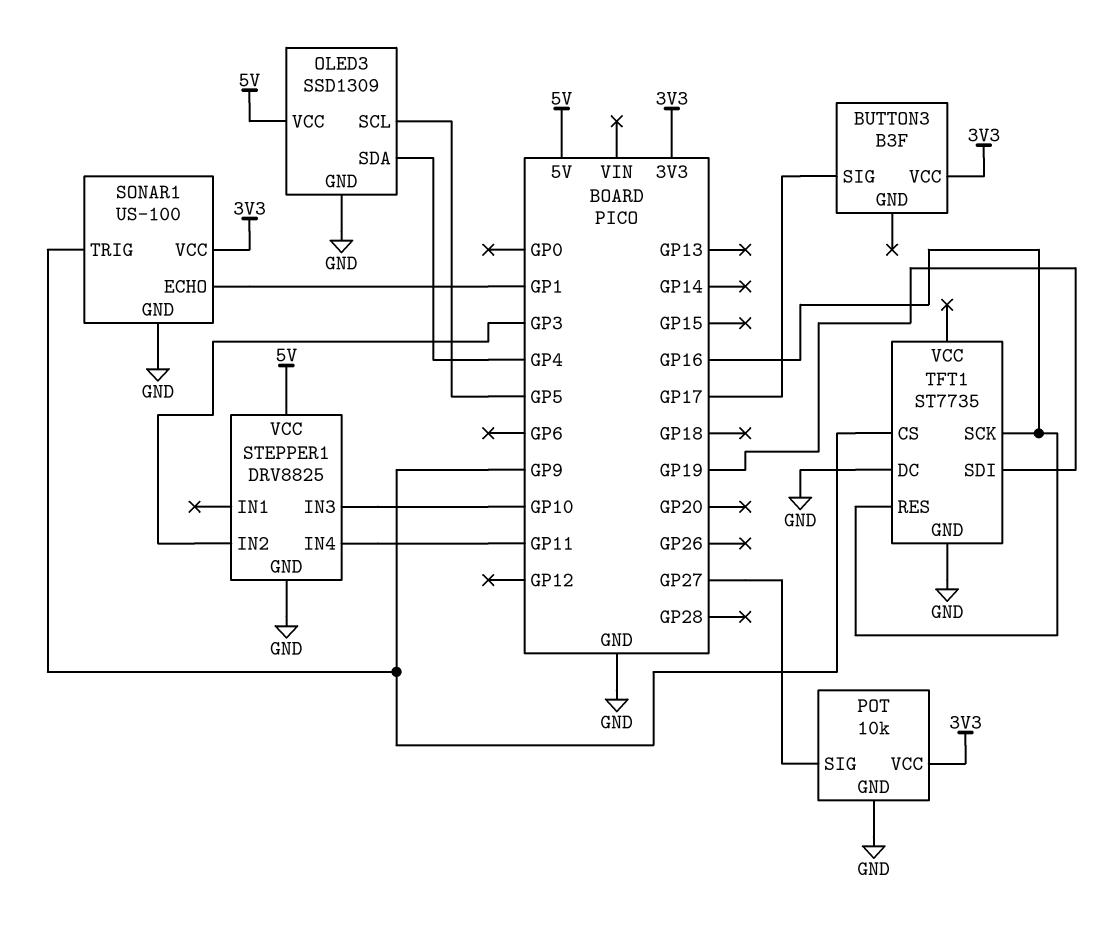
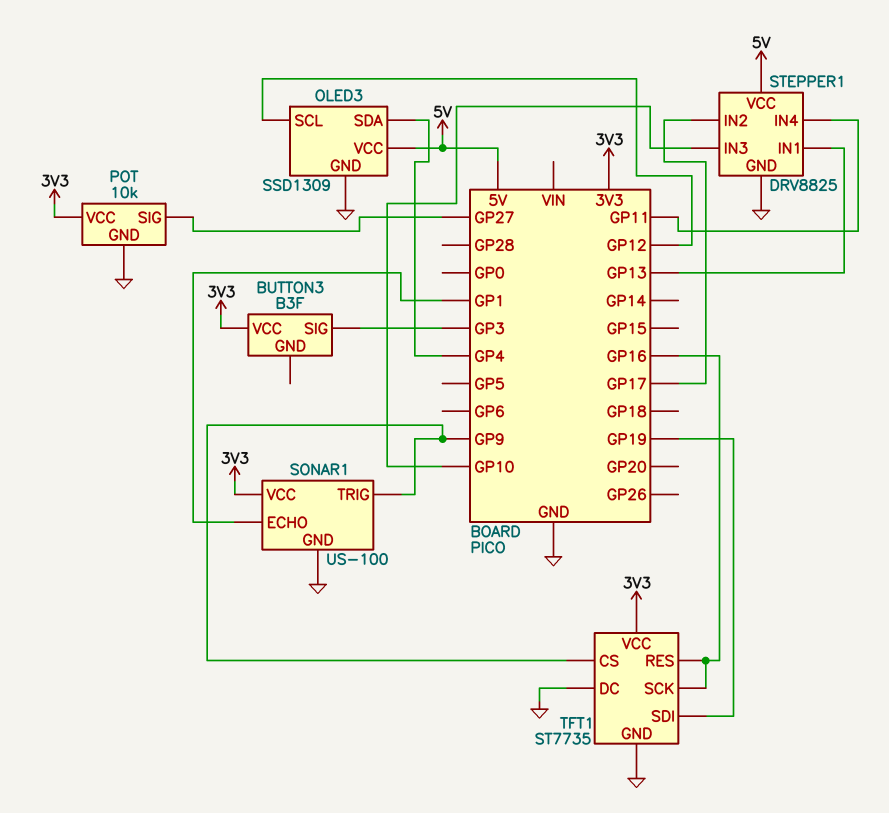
BUTTON3 pin SIG: GP17 -> GP3
OLED3 pin SCL: GP5 -> GP12
STEPPER1 pin IN1: none -> GP13
STEPPER1 pin IN2: GP3 -> GP17
TFT1 pin VCC: none -> 3V3

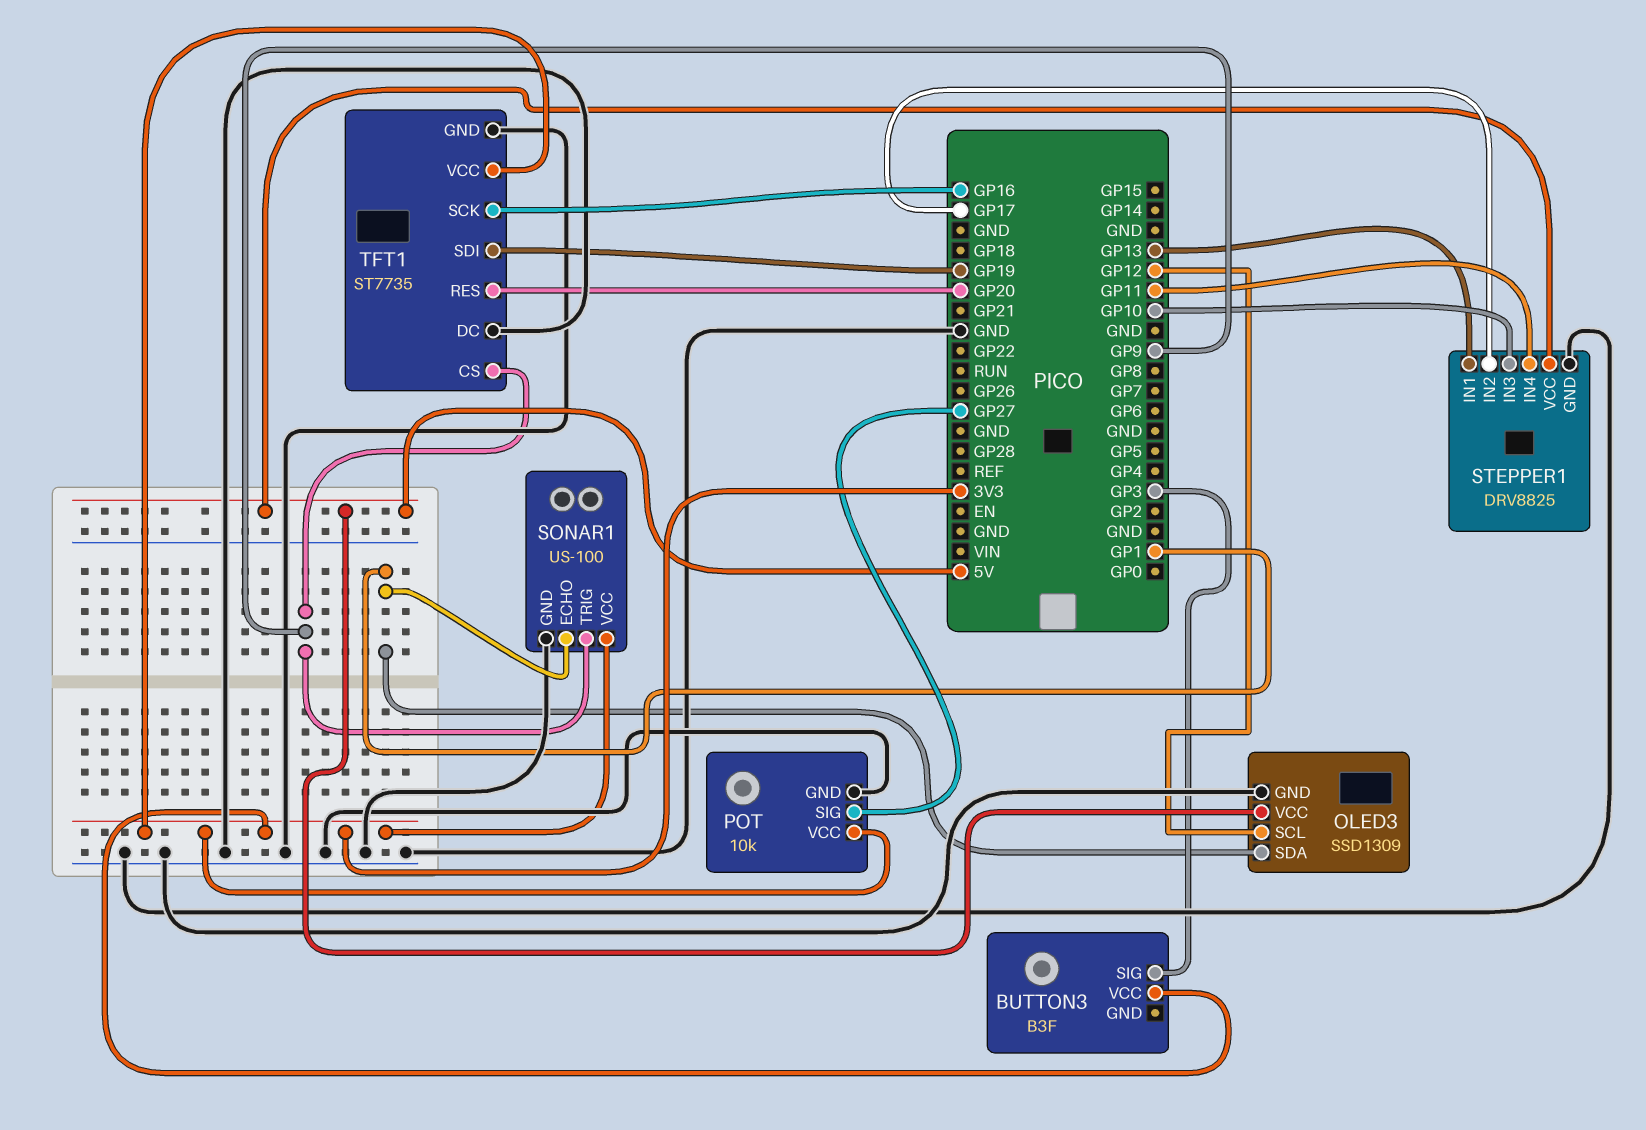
OLED3 pin SDA: GP4 -> GP1
TFT1 pin RES: GP16 -> GP20

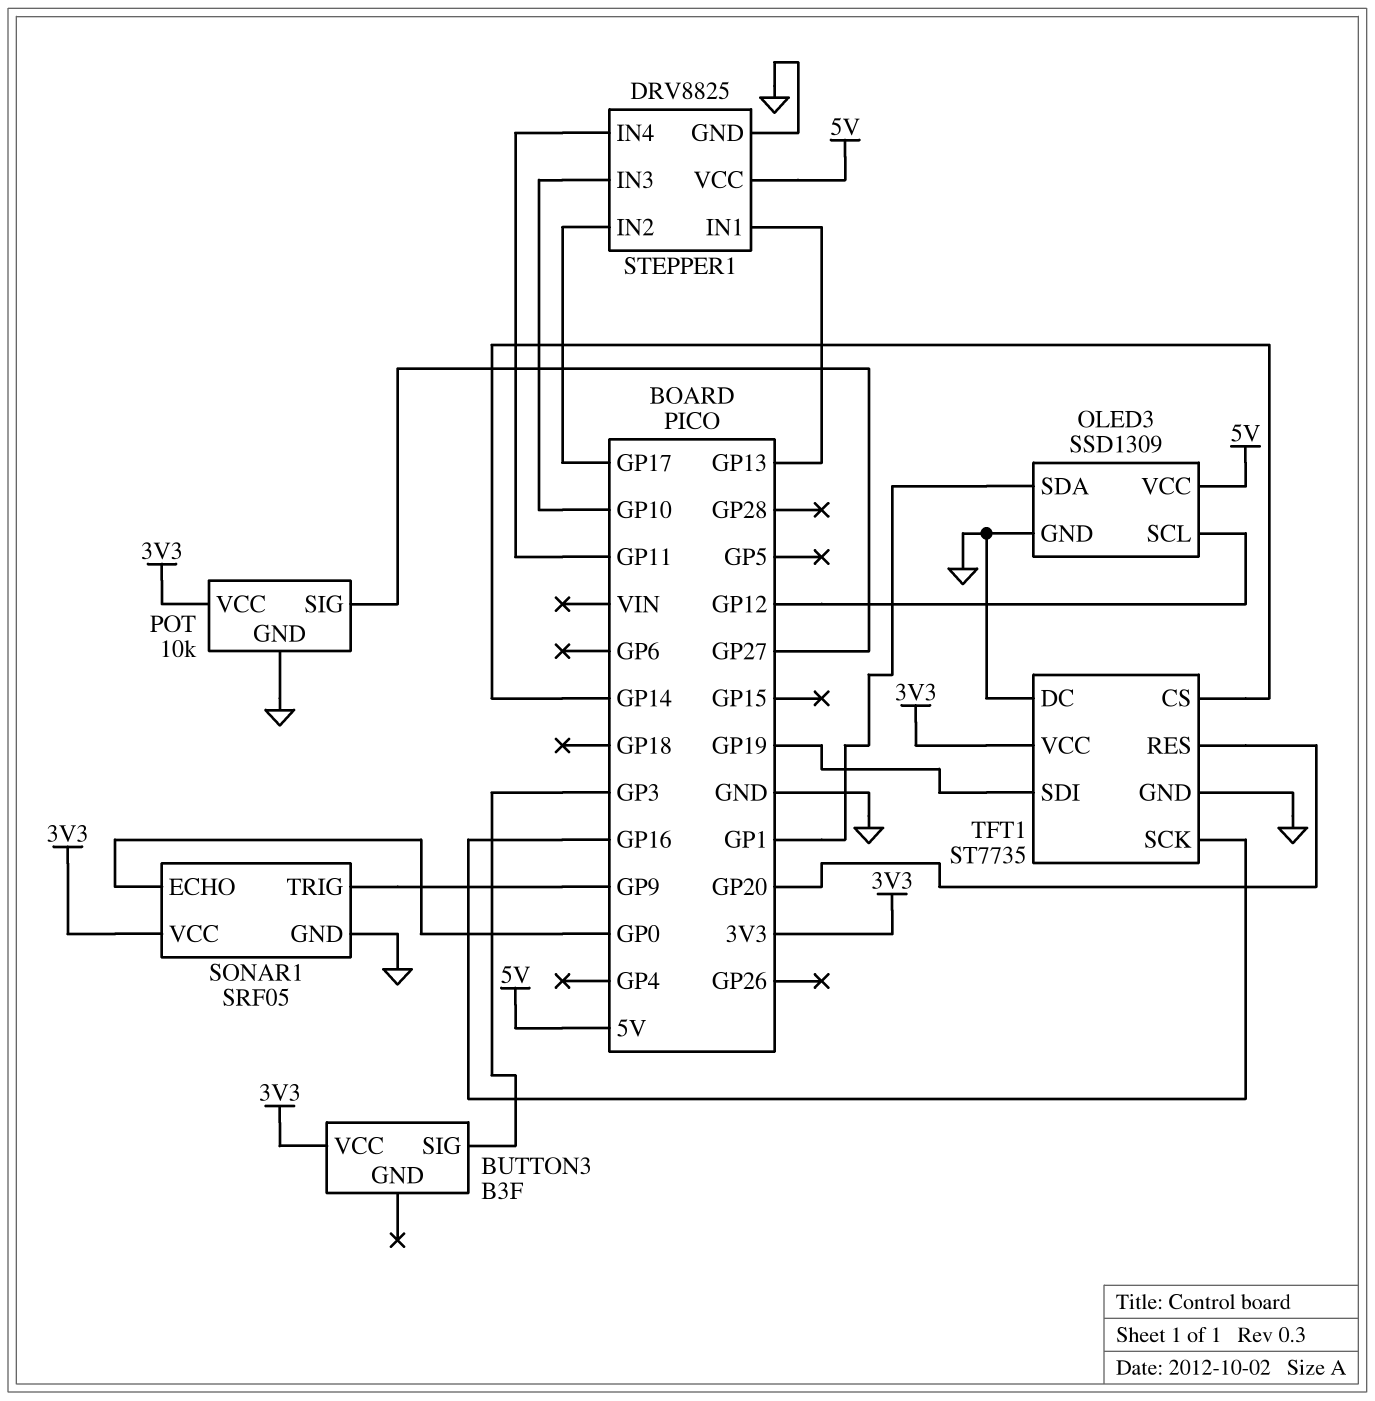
SONAR1: US-100 -> SRF05
SONAR1 pin ECHO: GP1 -> GP0
TFT1 pin CS: GP9 -> GP14

